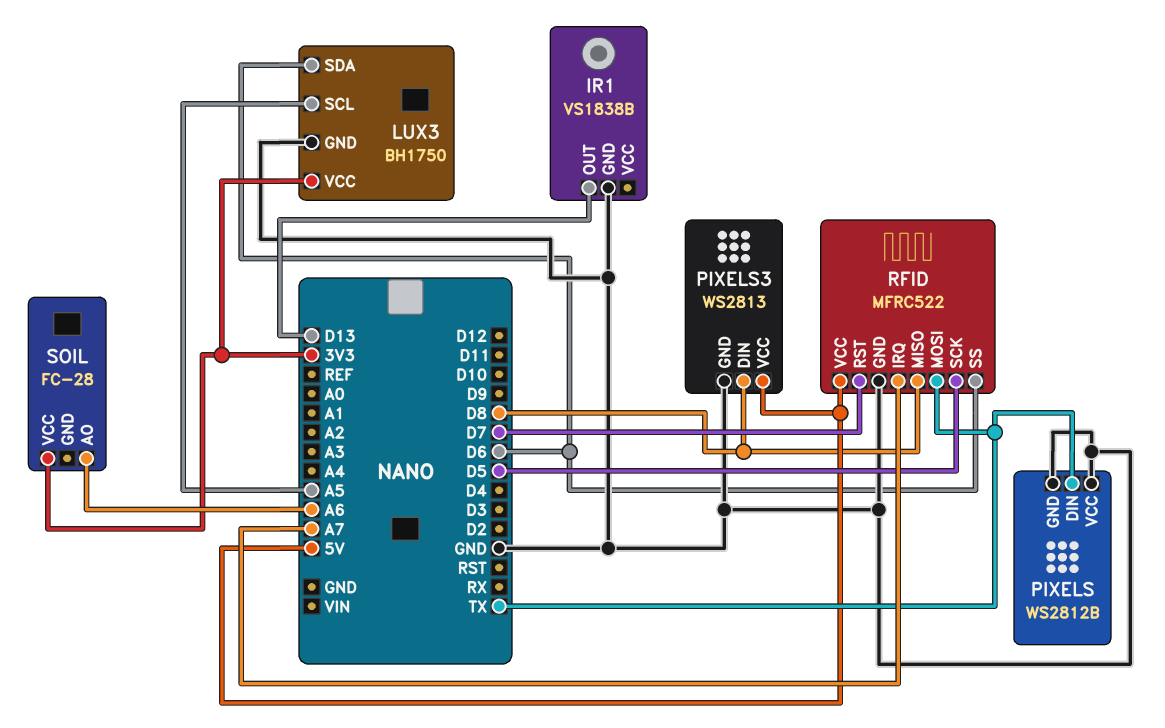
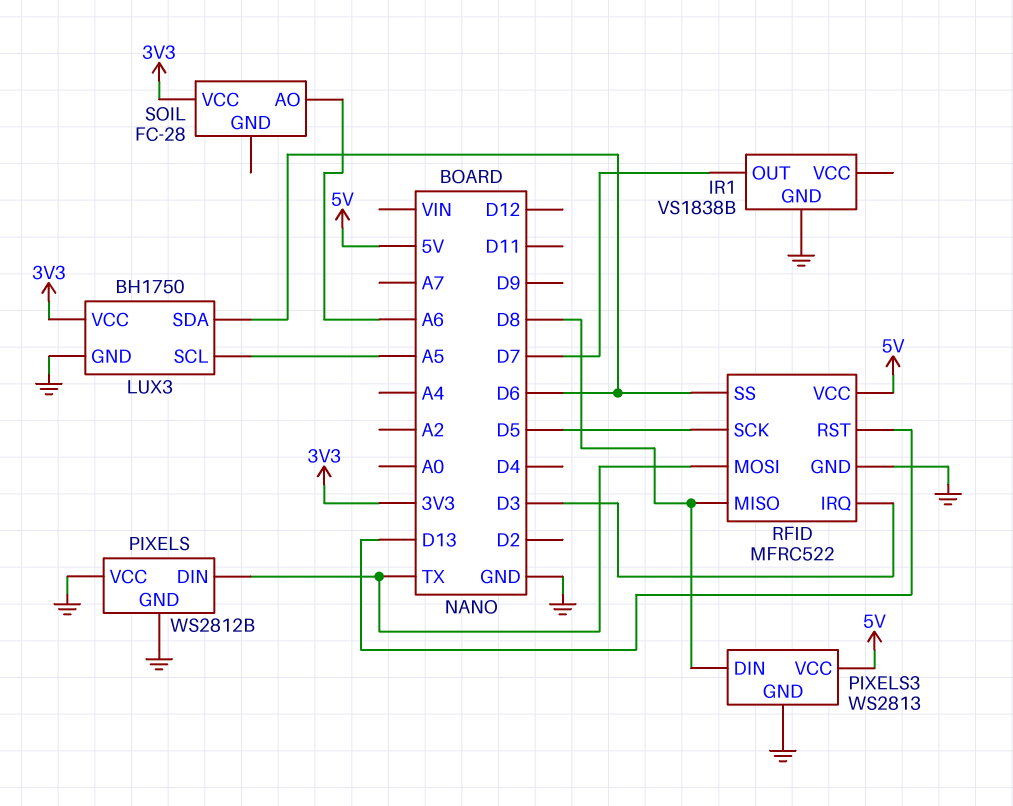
IR1 pin OUT: D13 -> D7
RFID pin IRQ: A7 -> D3
RFID pin RST: D7 -> D13

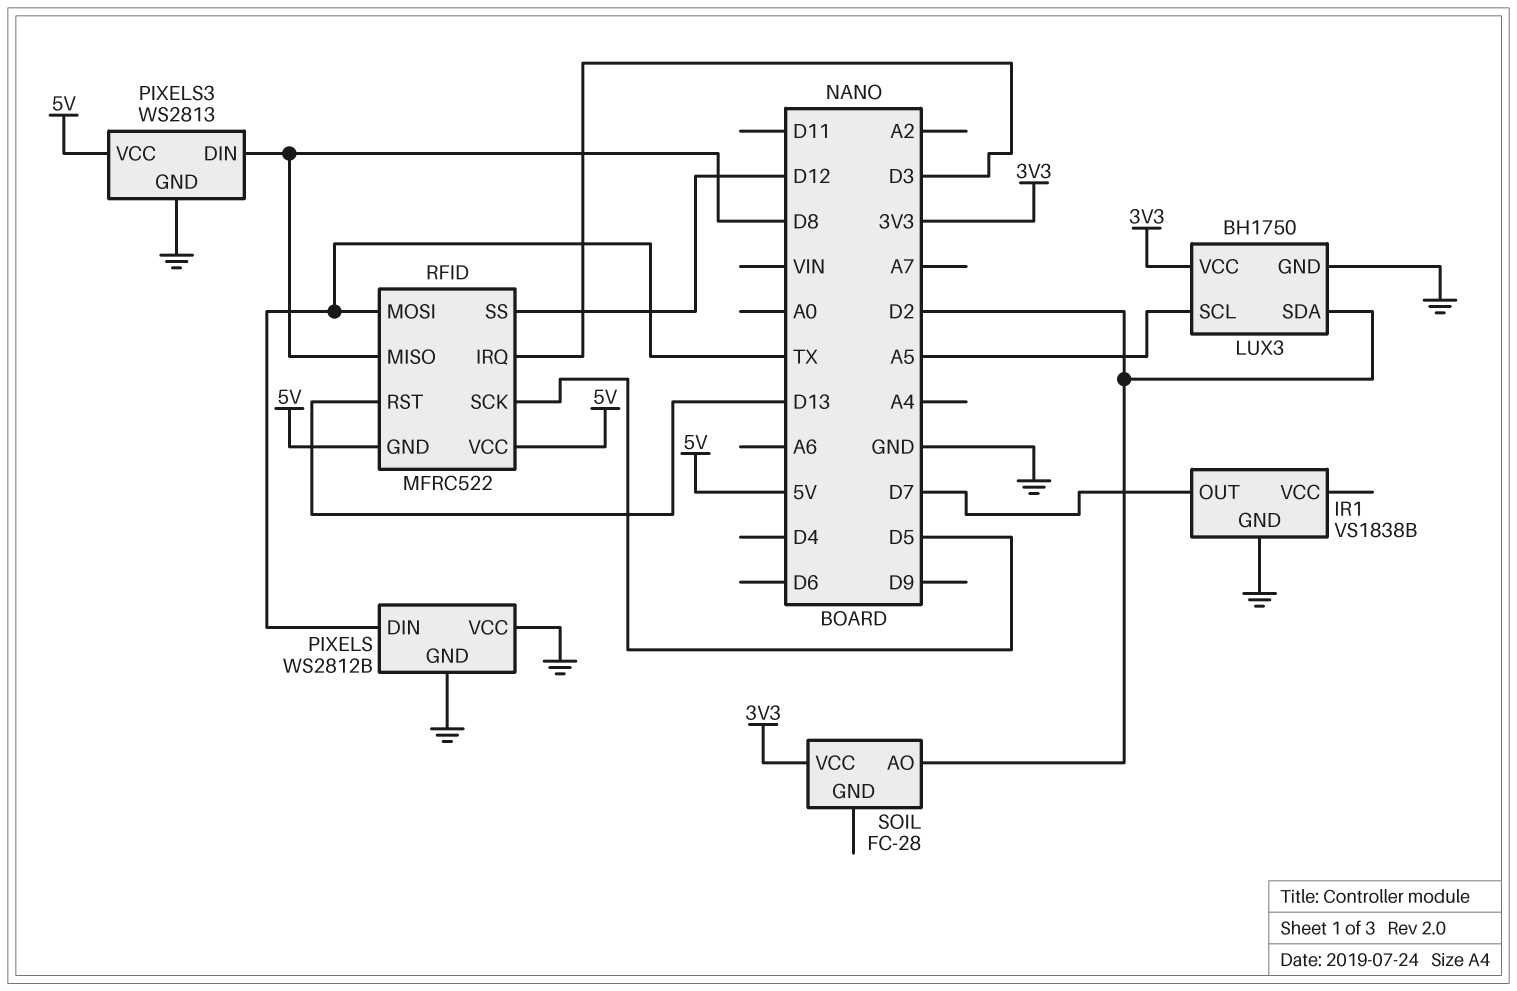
LUX3 pin SDA: D6 -> D2
RFID pin GND: GND -> 5V
RFID pin SS: D6 -> D12
SOIL pin AO: A6 -> D2

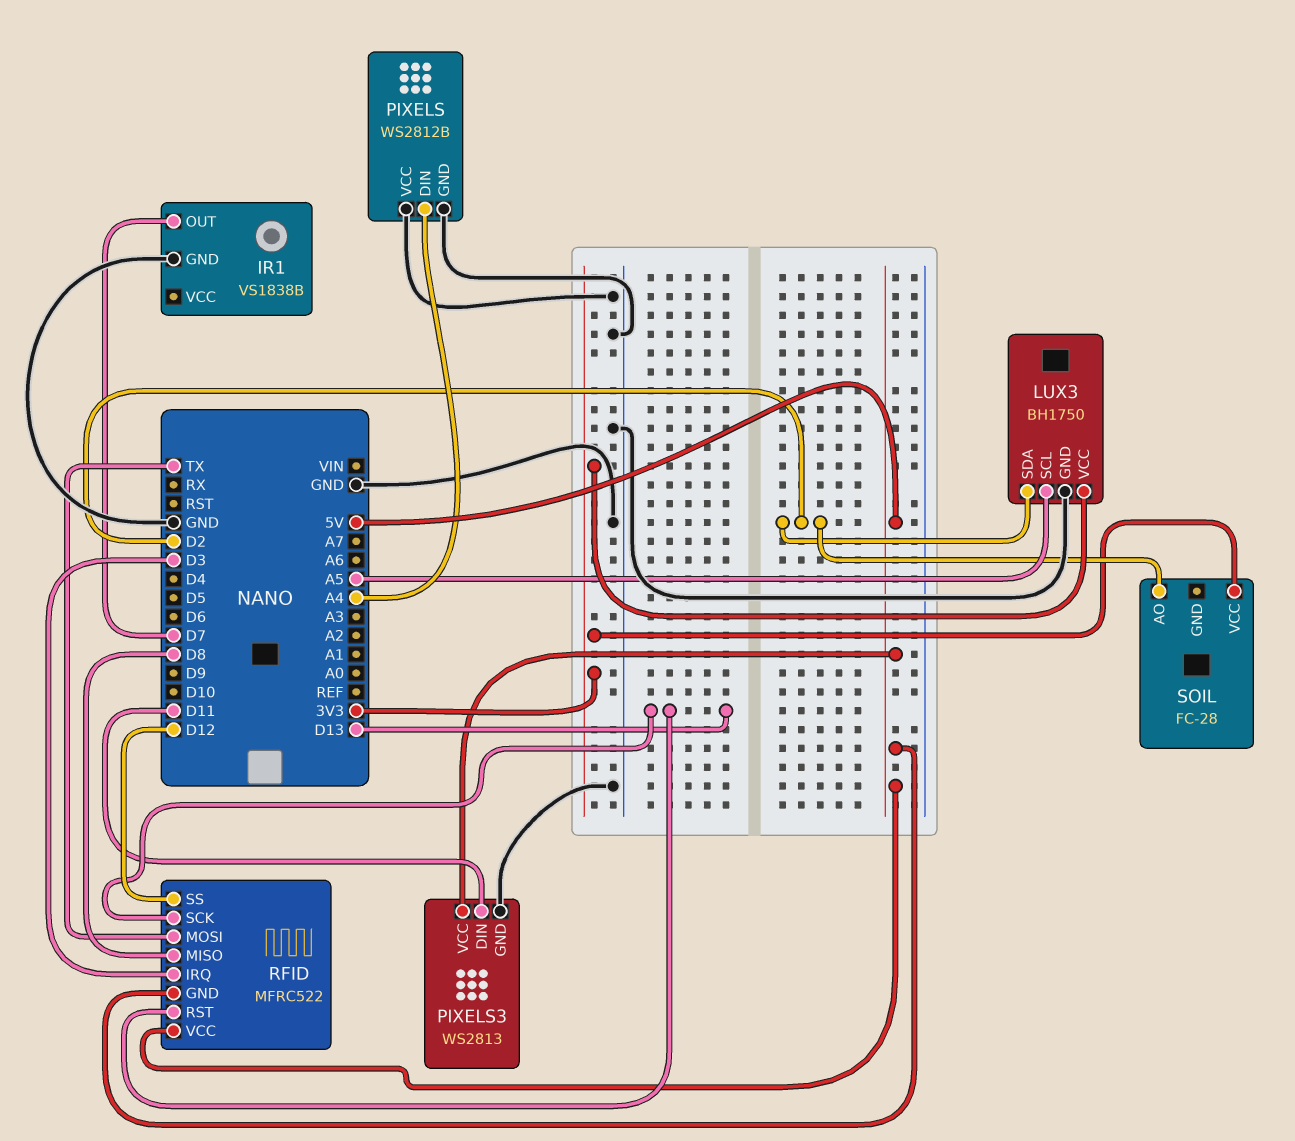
PIXELS pin DIN: TX -> A4
PIXELS3 pin DIN: D8 -> D11
RFID pin SCK: D5 -> D13

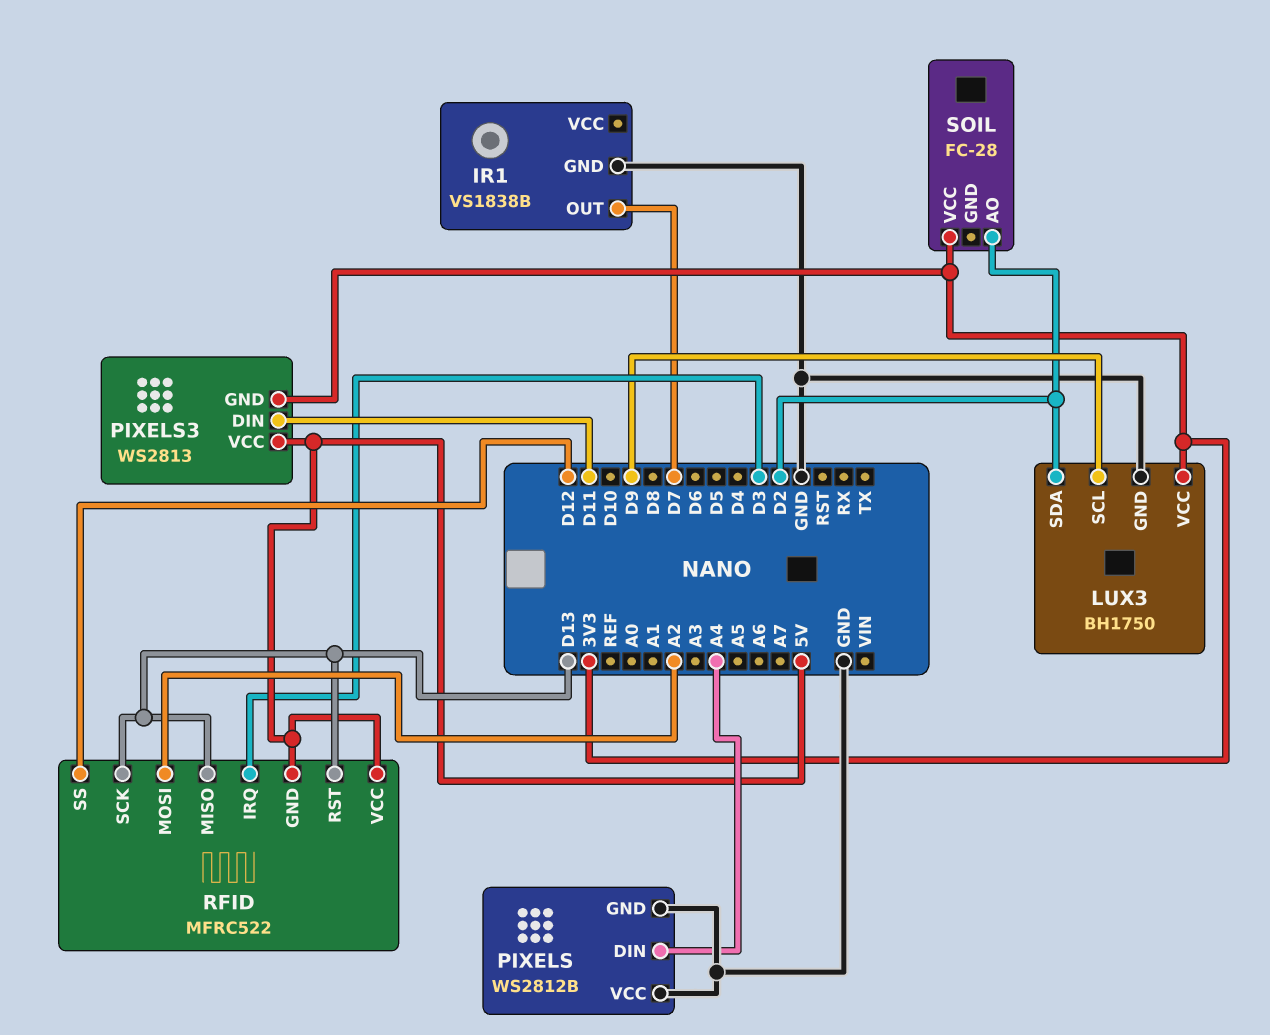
LUX3 pin SCL: A5 -> D9
PIXELS3 pin GND: GND -> 3V3
RFID pin MISO: D8 -> D13
RFID pin MOSI: TX -> A2

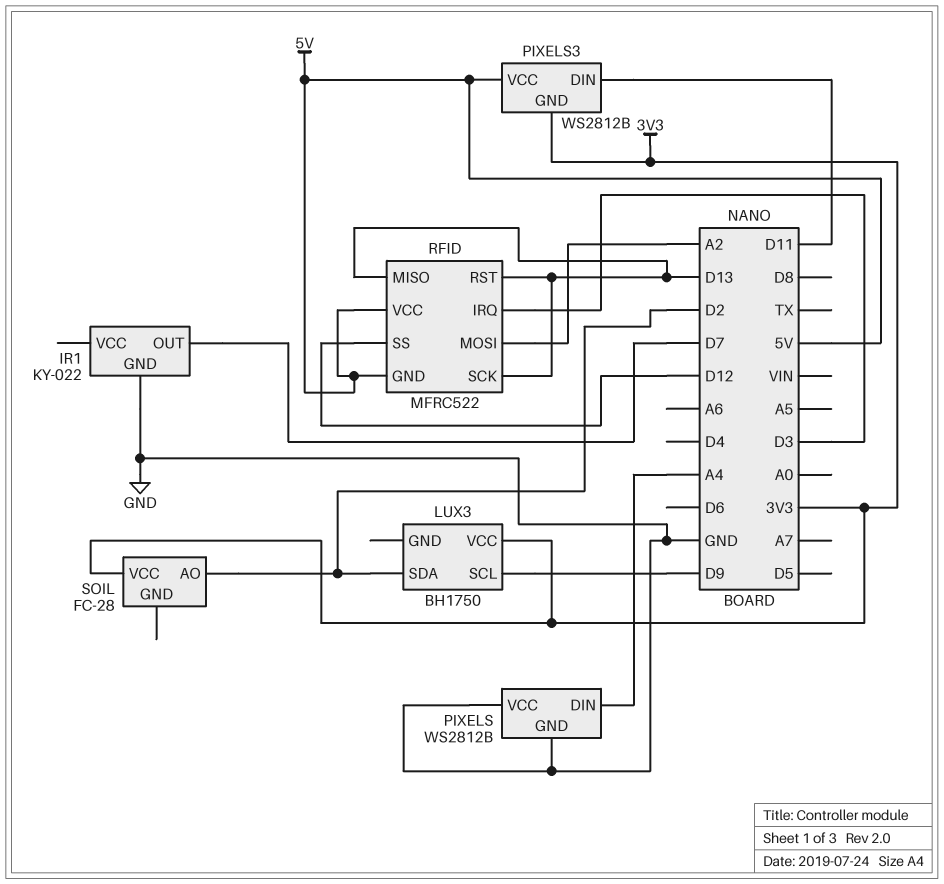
IR1: VS1838B -> KY-022
LUX3 pin GND: GND -> none
PIXELS3: WS2813 -> WS2812B

